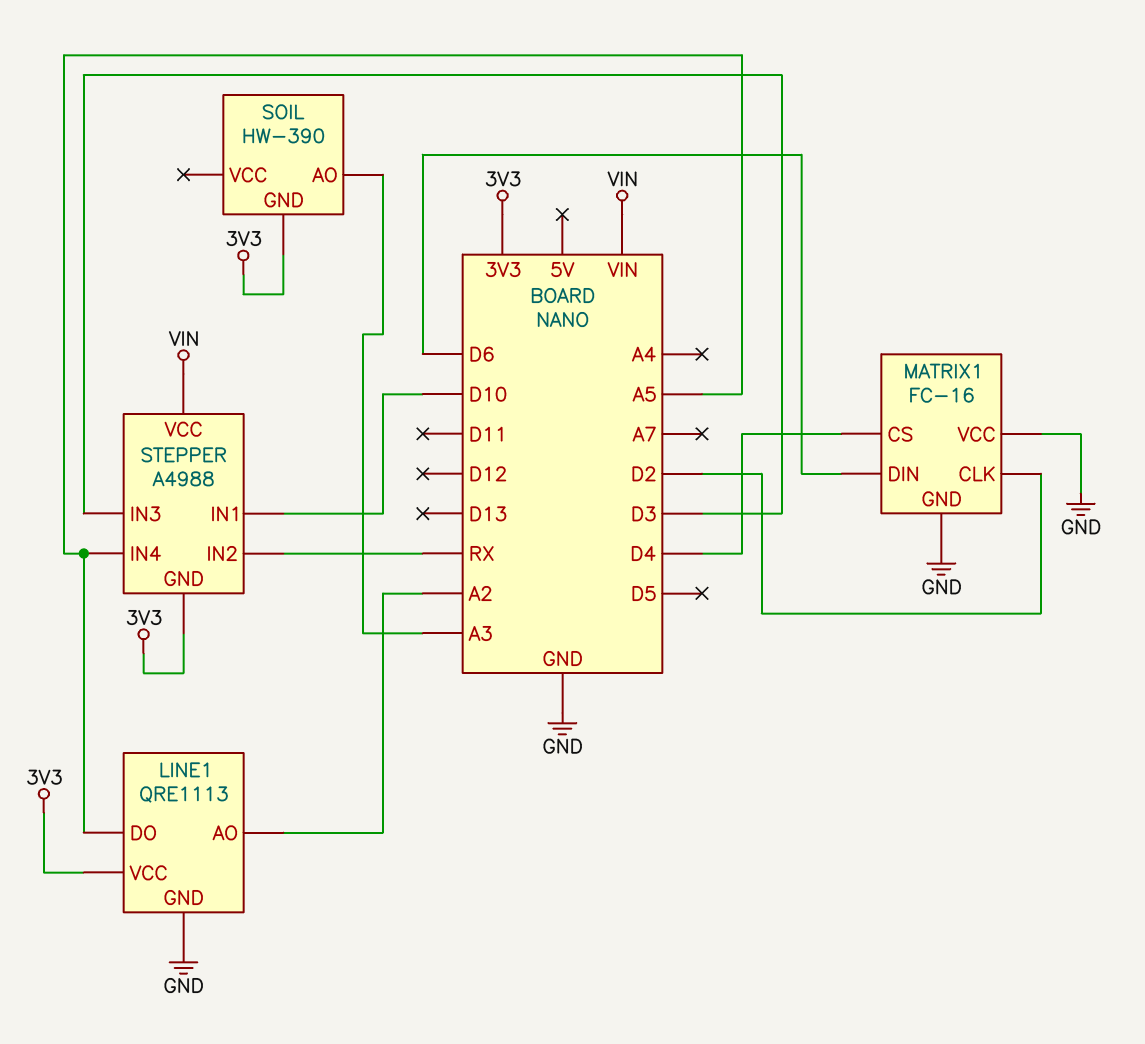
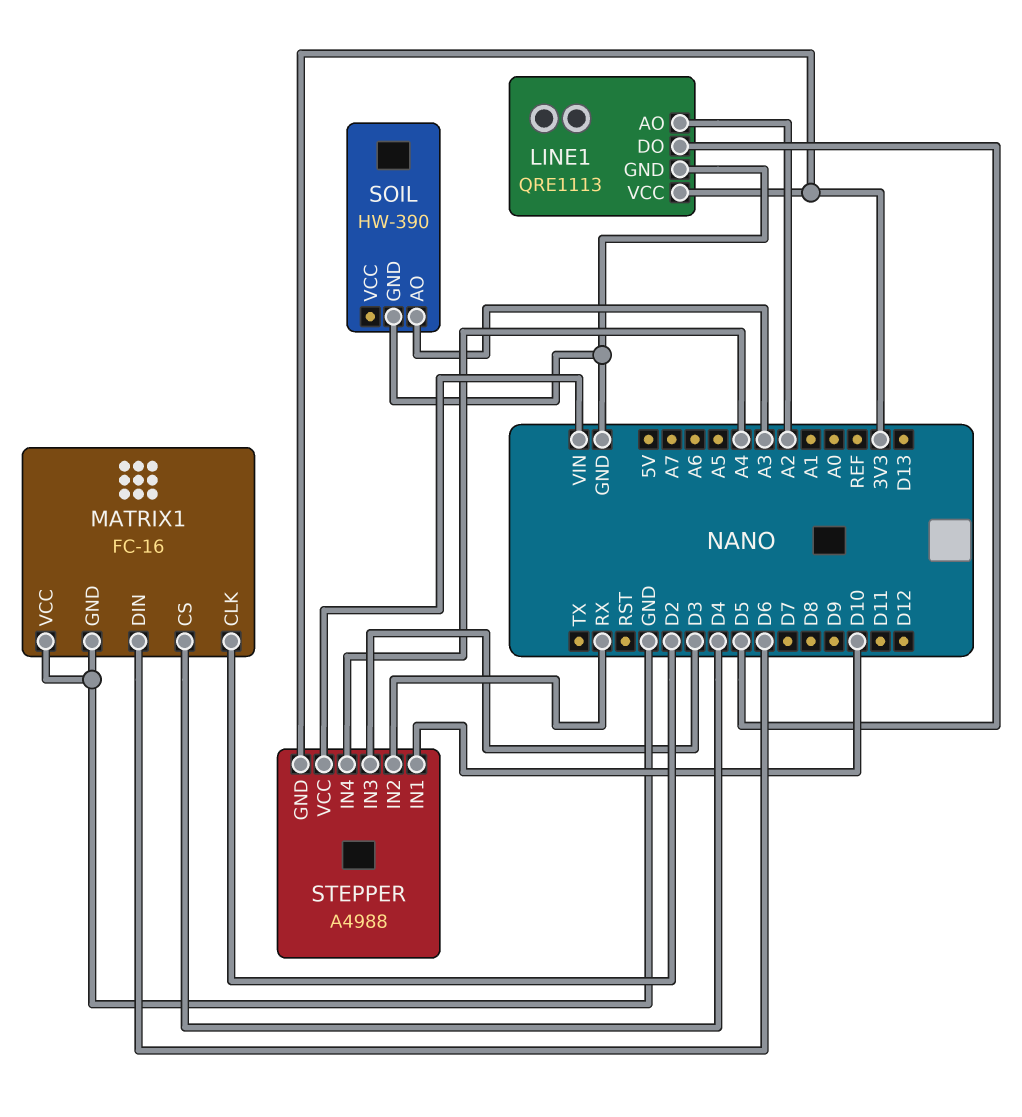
LINE1 pin DO: A5 -> D5
SOIL pin GND: 3V3 -> GND
STEPPER pin IN4: A5 -> A4

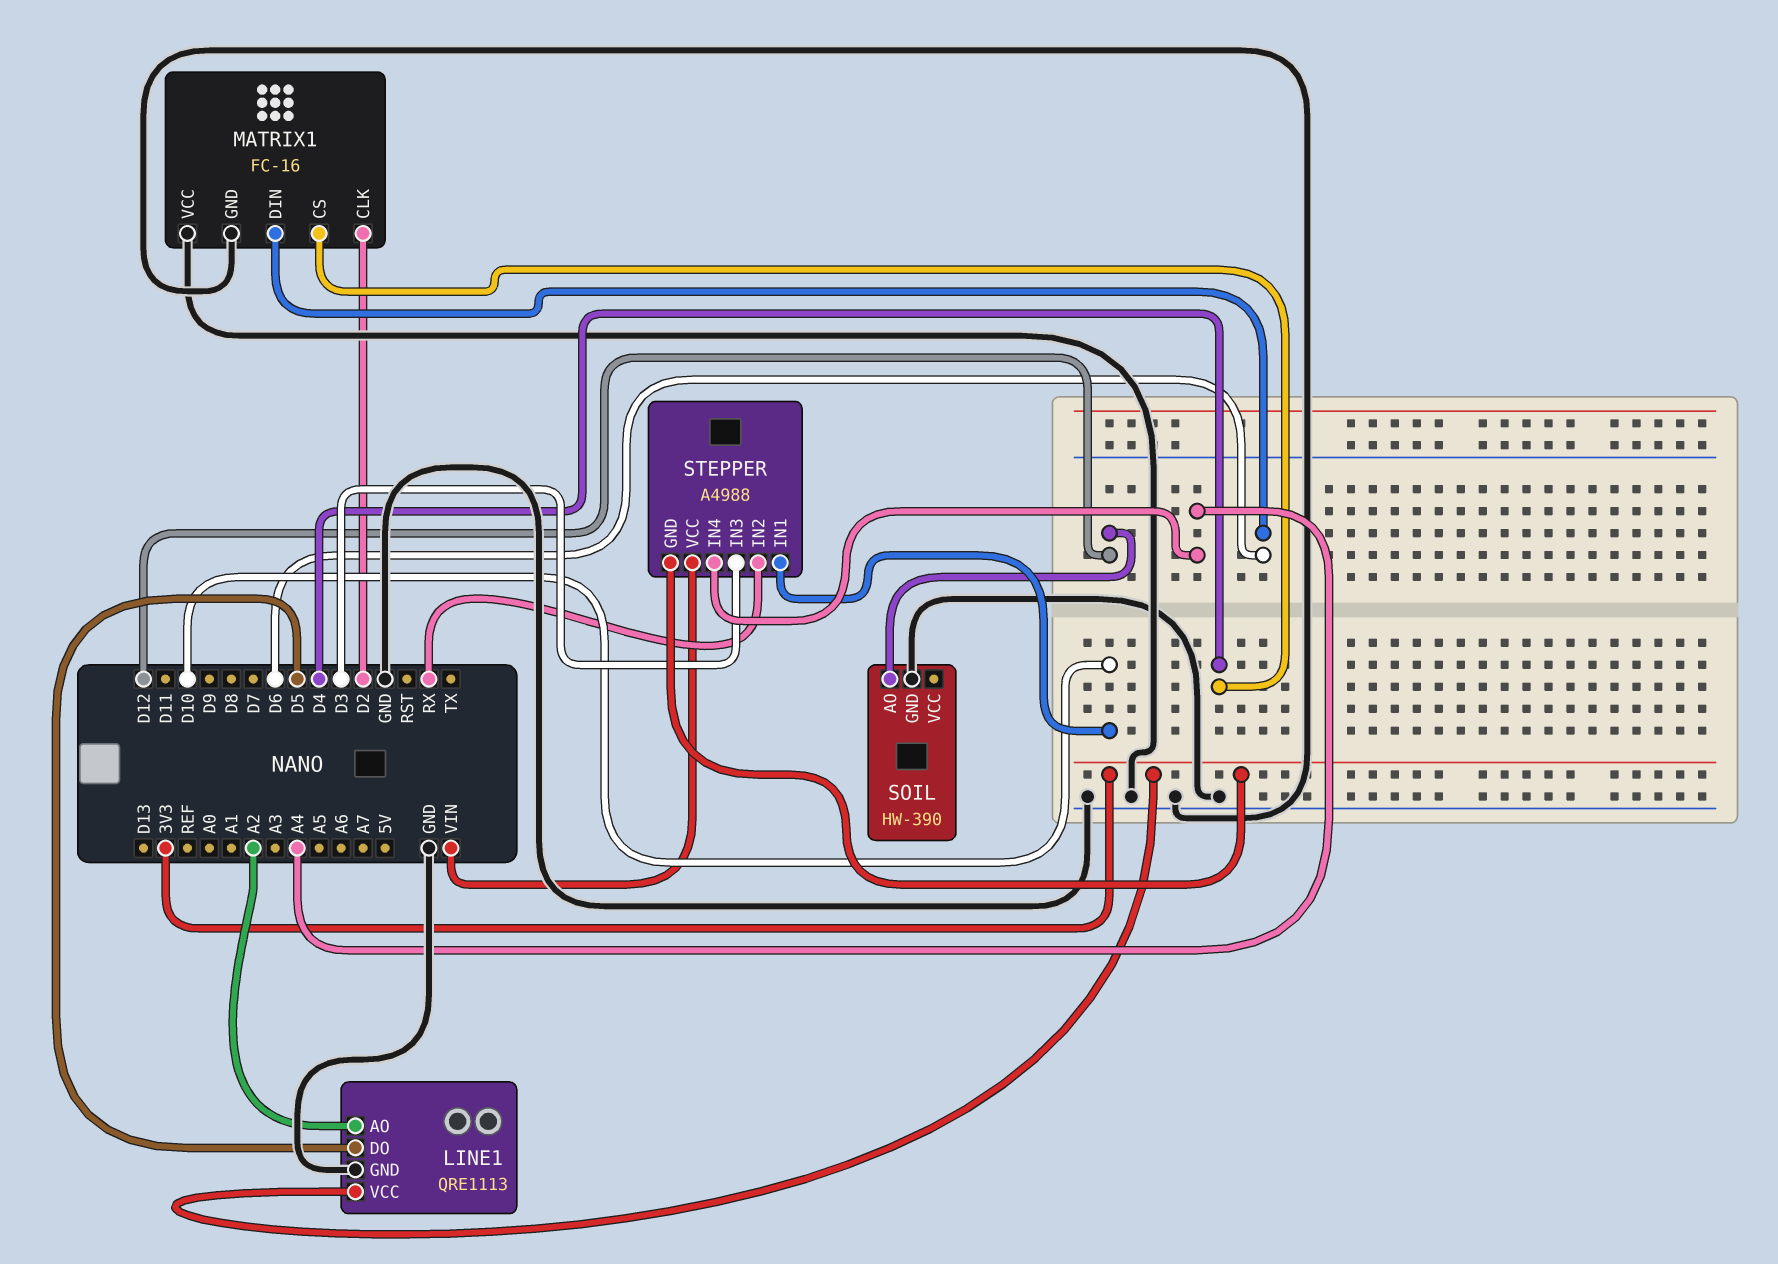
SOIL pin AO: A3 -> D12

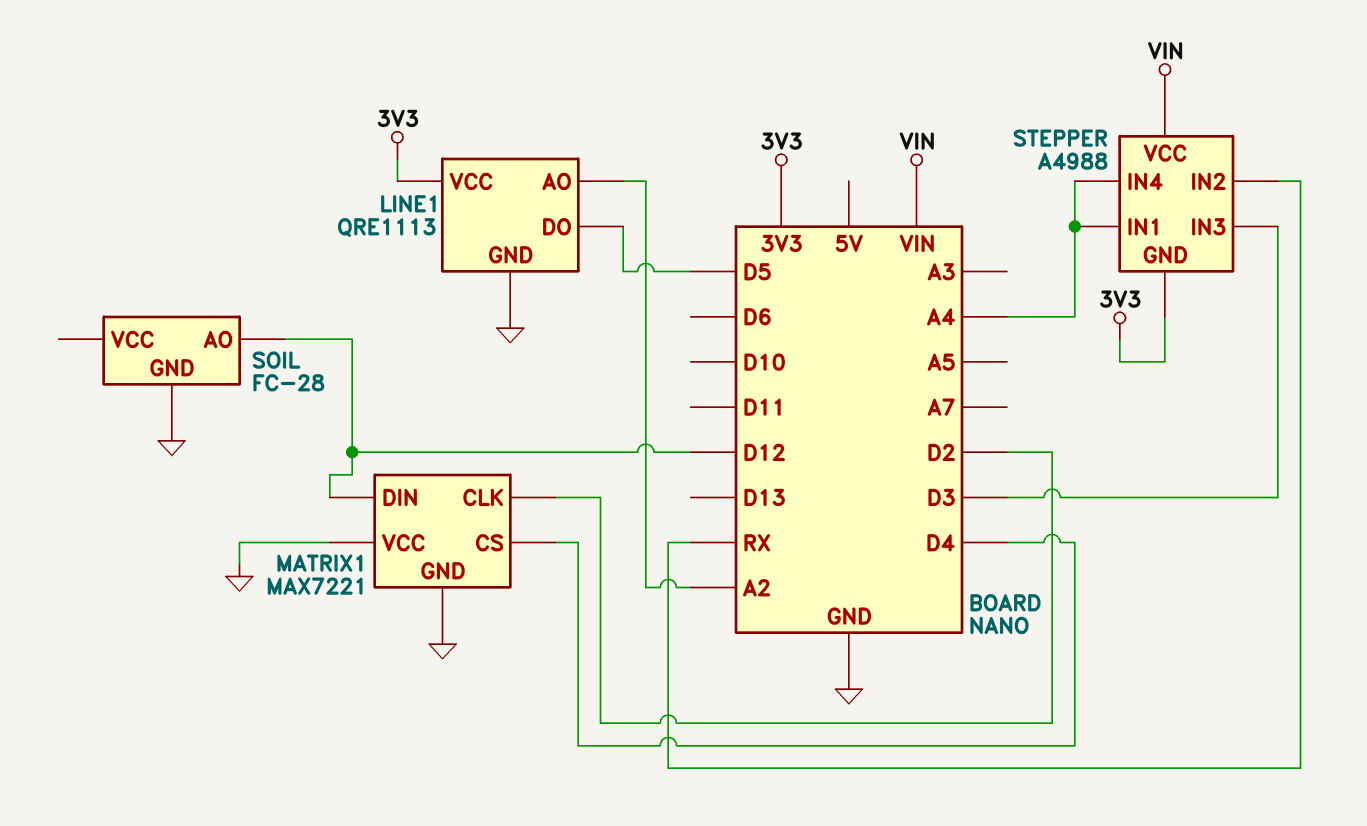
MATRIX1: FC-16 -> MAX7221
MATRIX1 pin DIN: D6 -> D12
SOIL: HW-390 -> FC-28
STEPPER pin IN1: D10 -> A4

